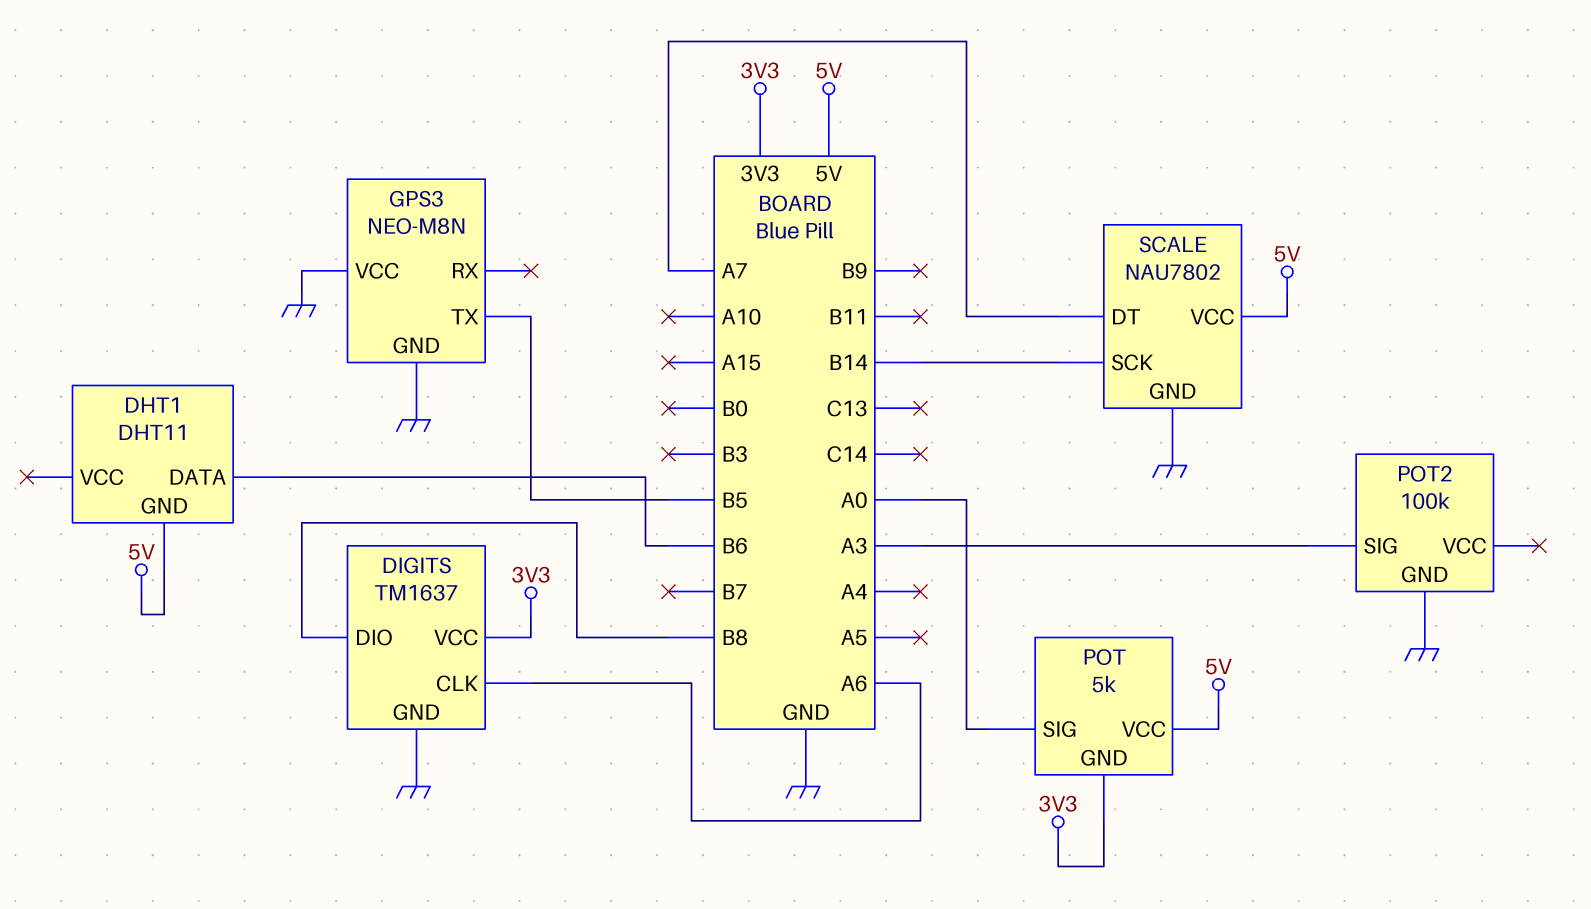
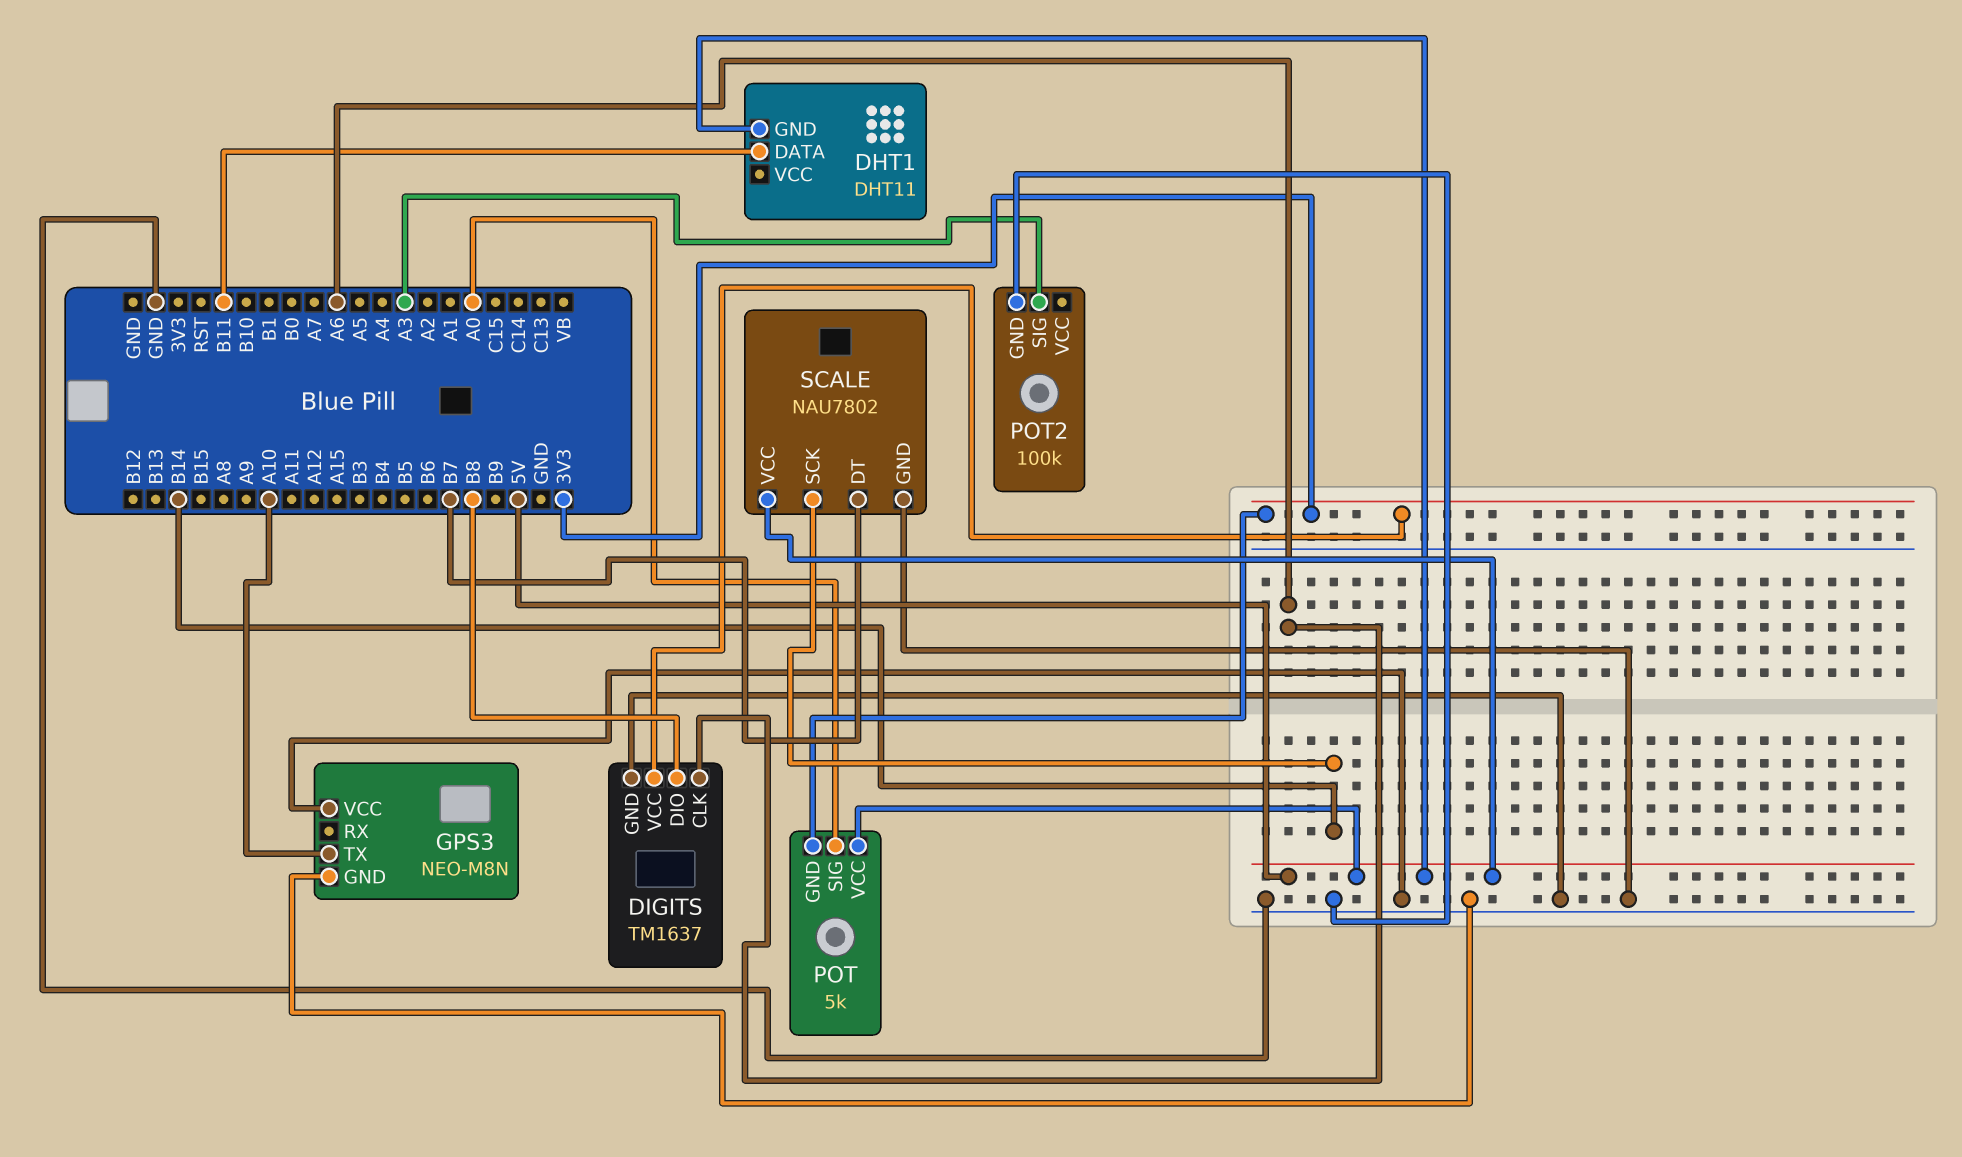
DHT1 pin DATA: B6 -> B11
GPS3 pin TX: B5 -> A10
SCALE pin DT: A7 -> B7

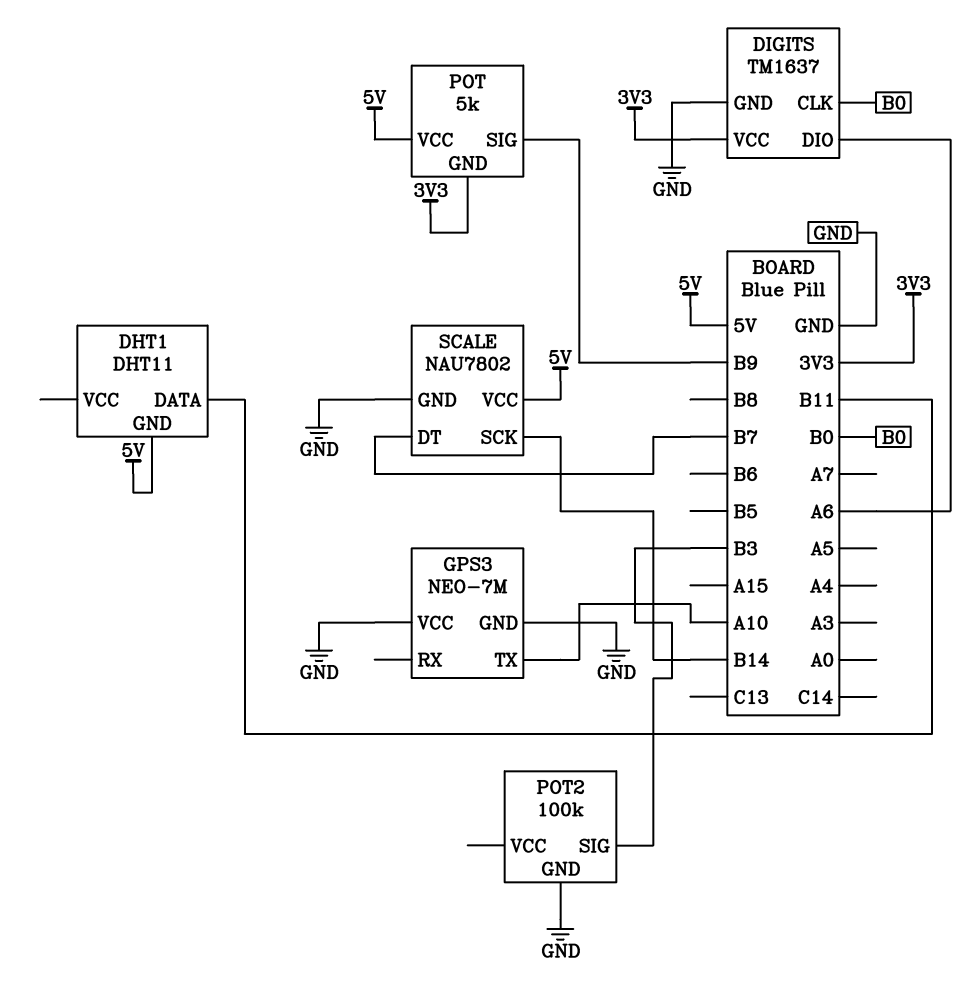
DIGITS pin CLK: A6 -> B0
DIGITS pin DIO: B8 -> A6
GPS3: NEO-M8N -> NEO-7M
POT pin SIG: A0 -> B9
POT2 pin SIG: A3 -> B3

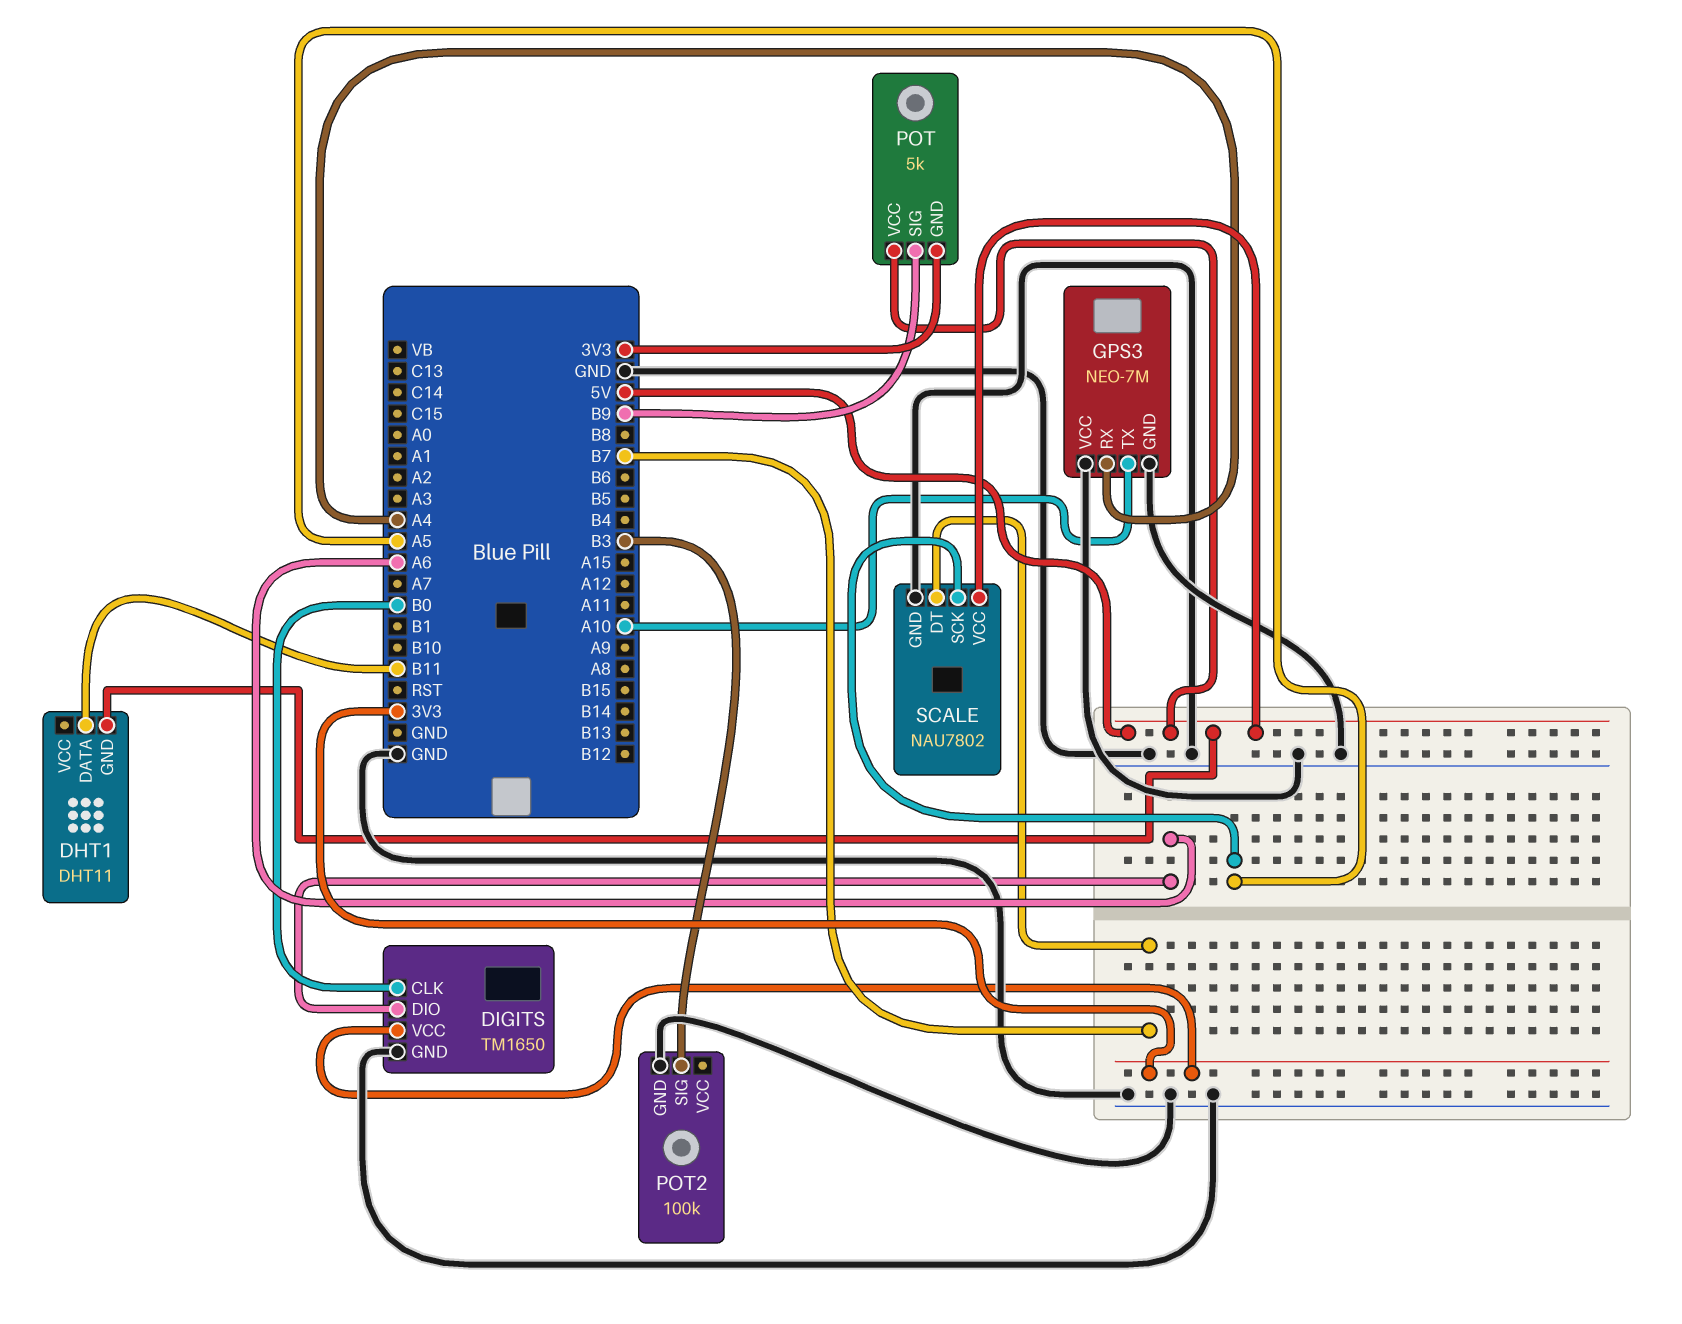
DIGITS: TM1637 -> TM1650
GPS3 pin RX: none -> A4
SCALE pin SCK: B14 -> A5

